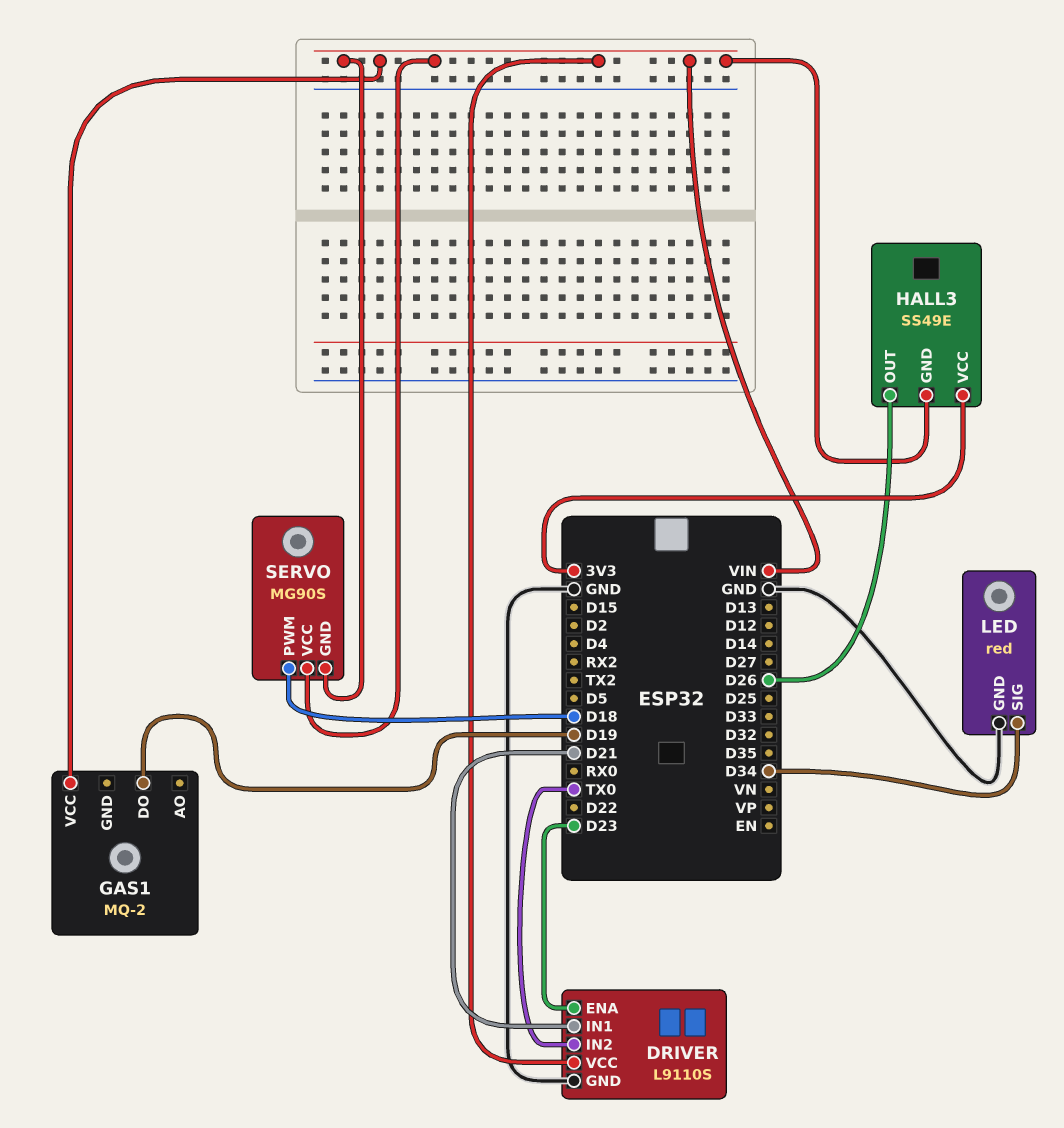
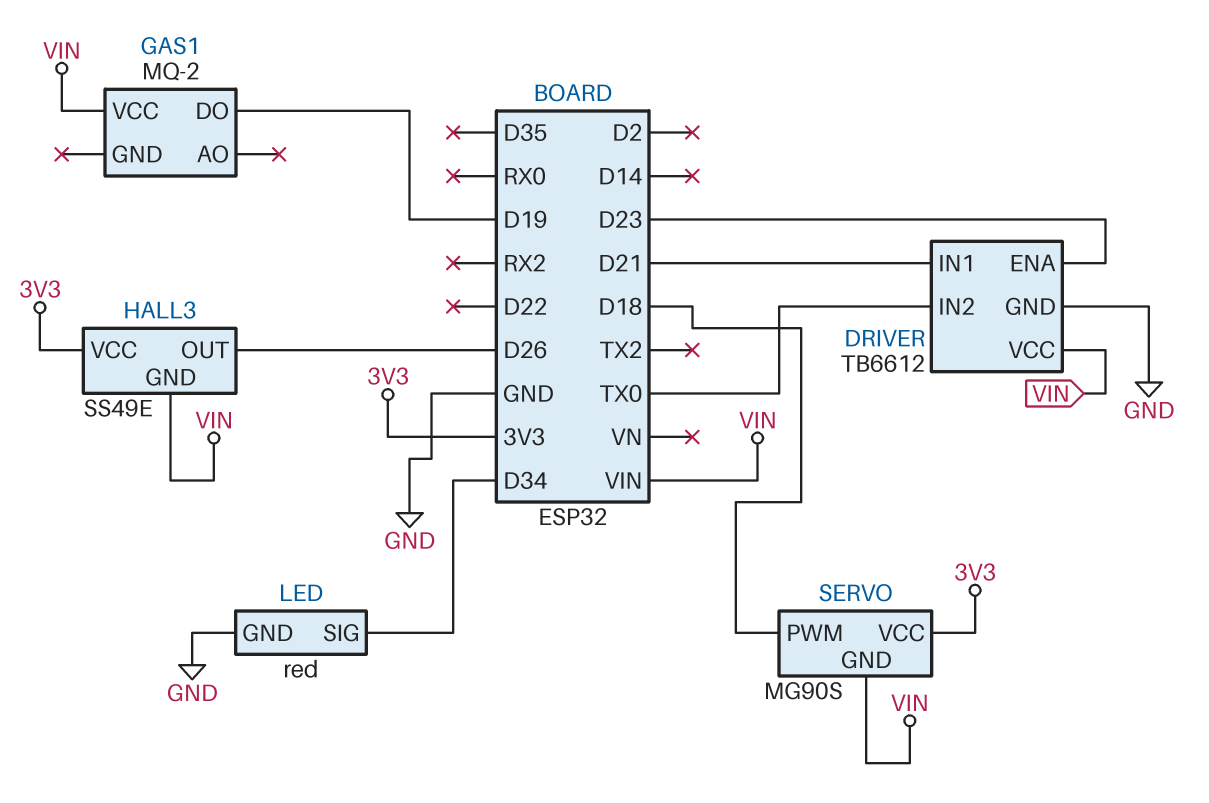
DRIVER: L9110S -> TB6612
SERVO pin VCC: VIN -> 3V3

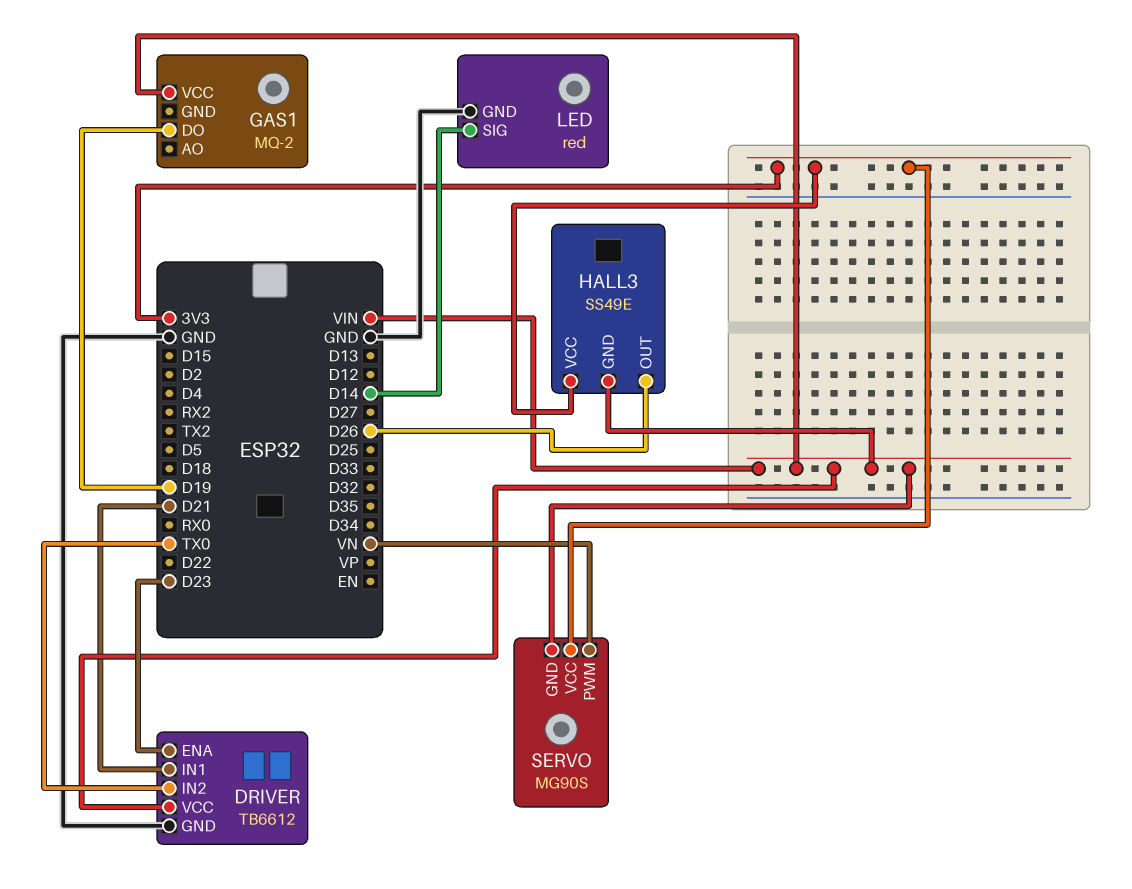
LED pin SIG: D34 -> D14
SERVO pin PWM: D18 -> VN

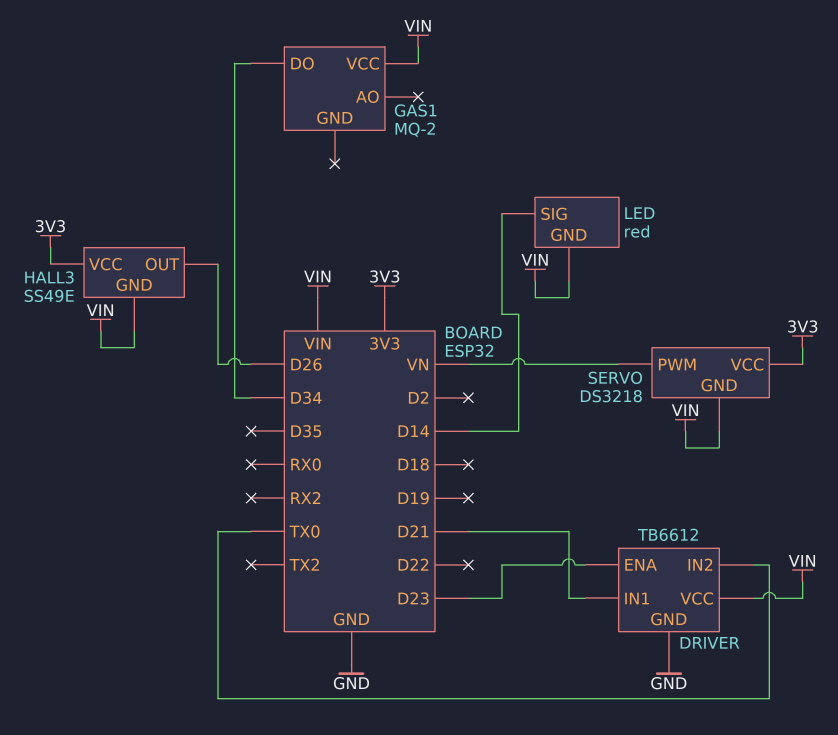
GAS1 pin DO: D19 -> D34
LED pin GND: GND -> VIN
SERVO: MG90S -> DS3218

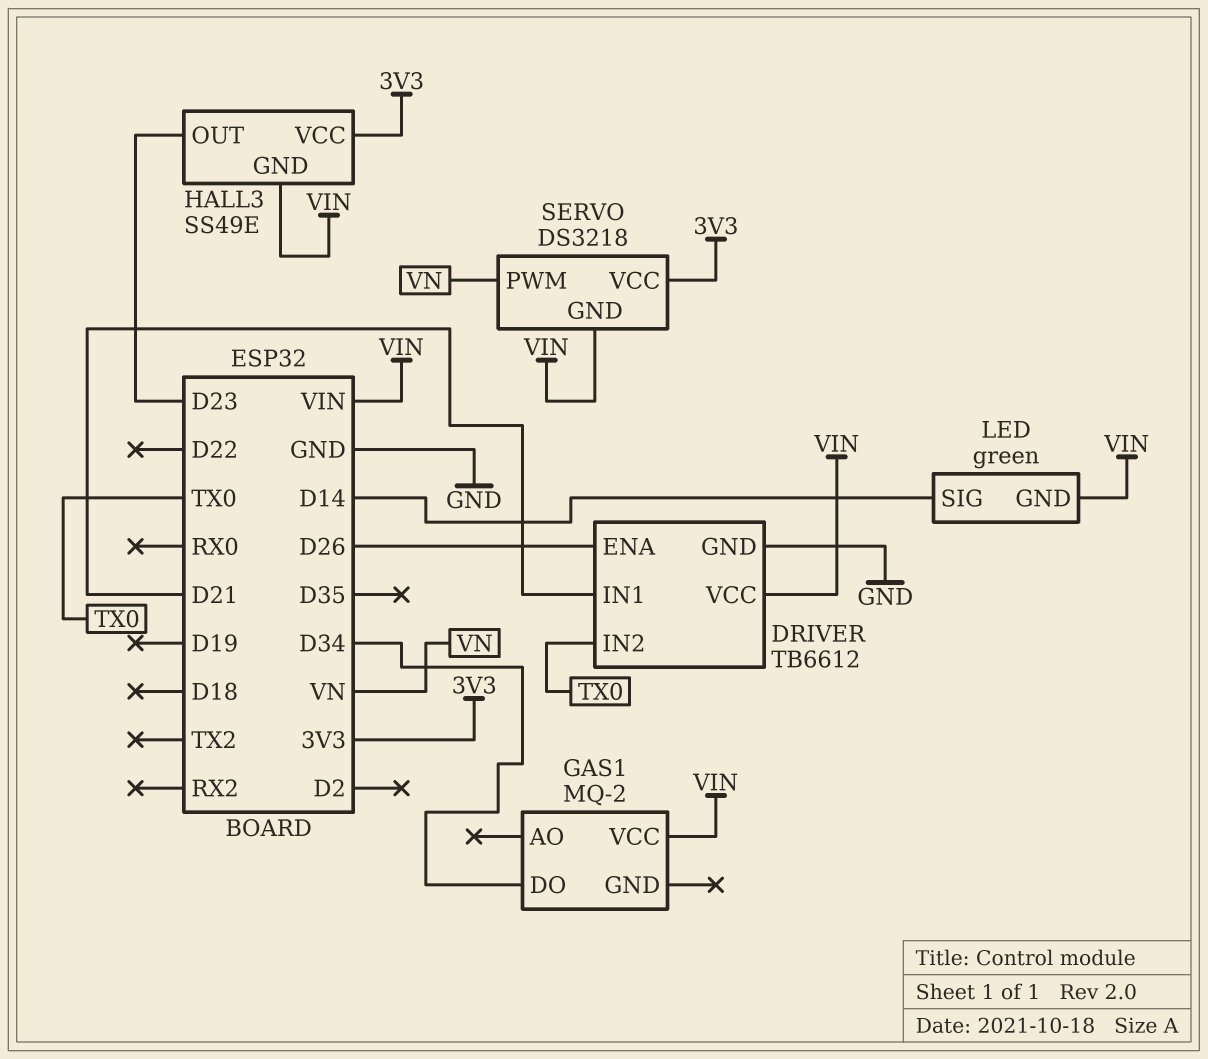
DRIVER pin ENA: D23 -> D26
HALL3 pin OUT: D26 -> D23
LED: red -> green

